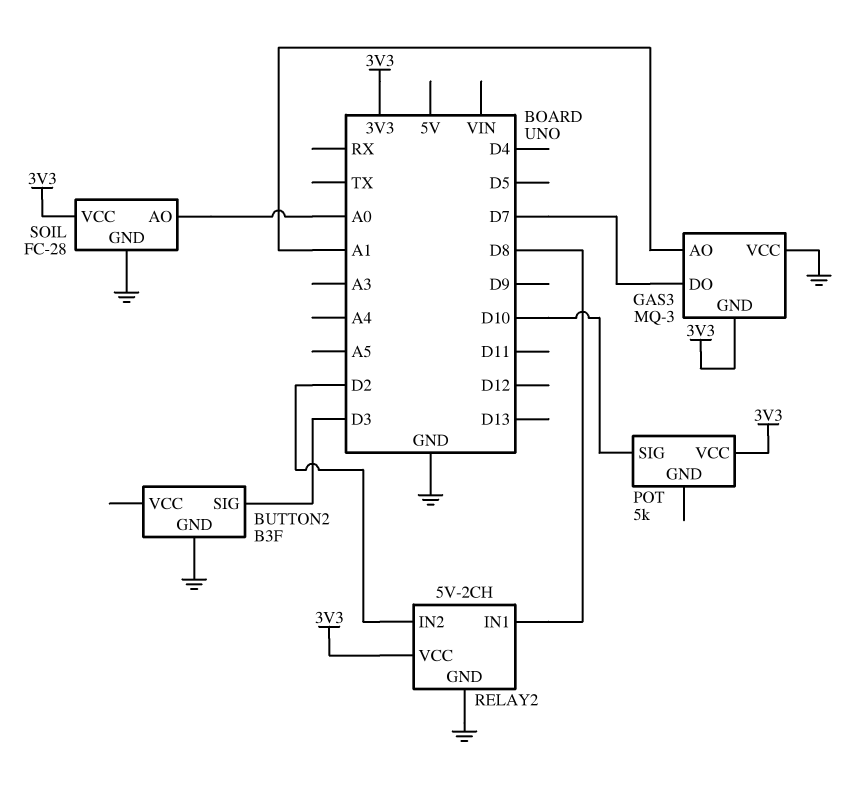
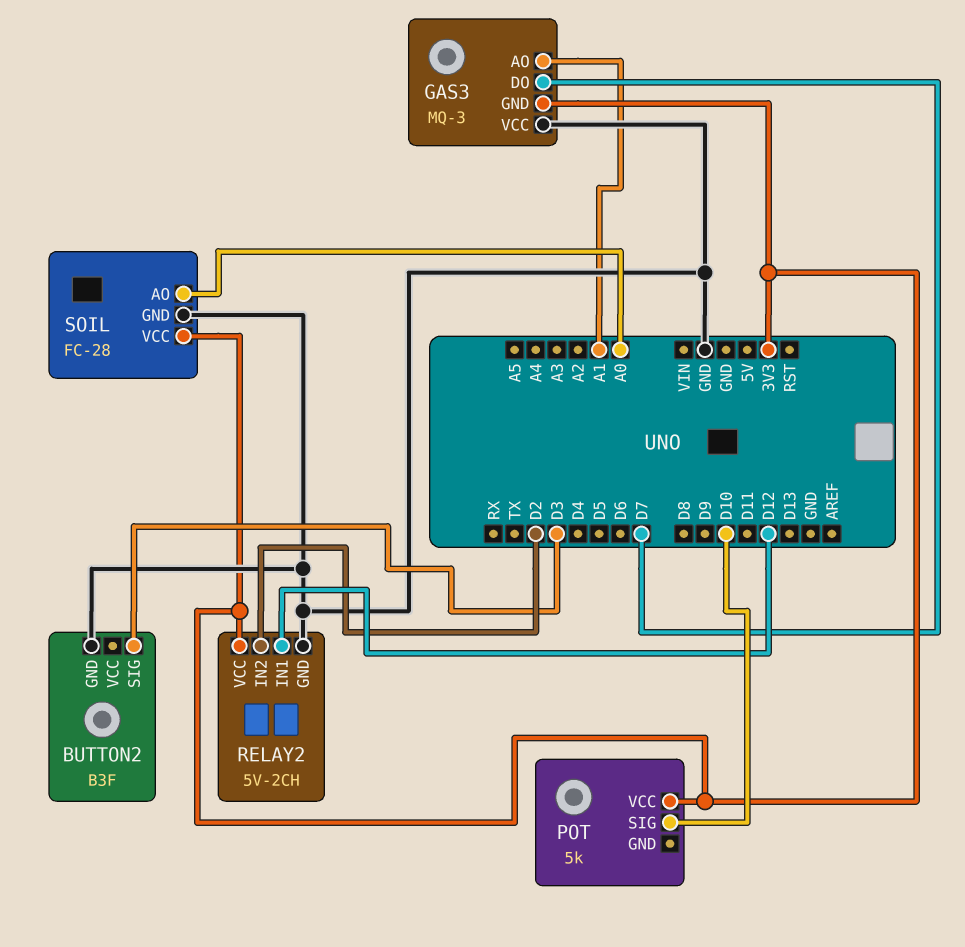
RELAY2 pin IN1: D8 -> D12

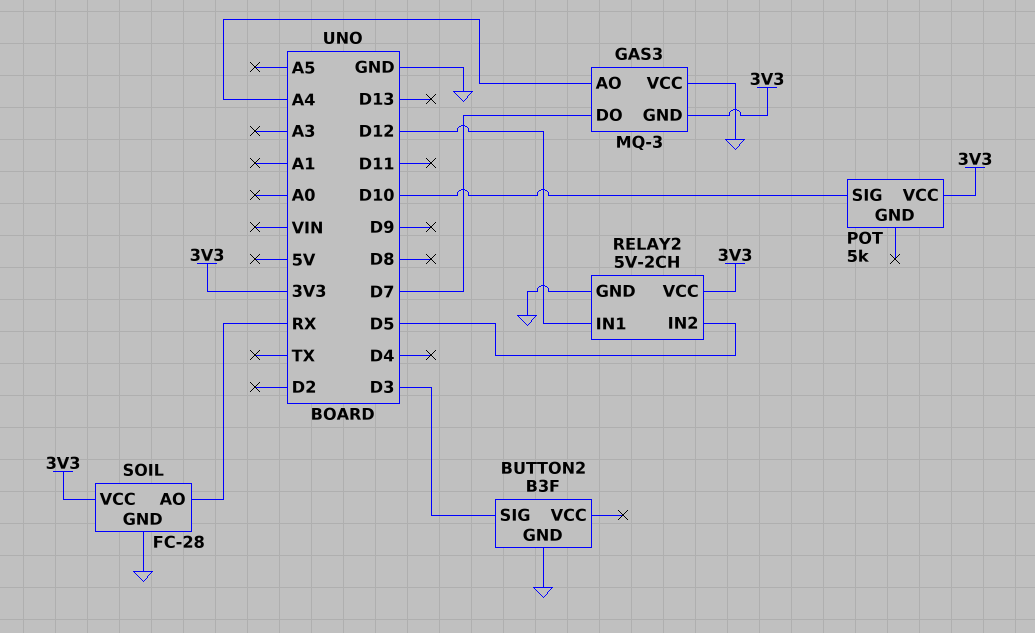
GAS3 pin AO: A1 -> A4
RELAY2 pin IN2: D2 -> D5
SOIL pin AO: A0 -> RX

